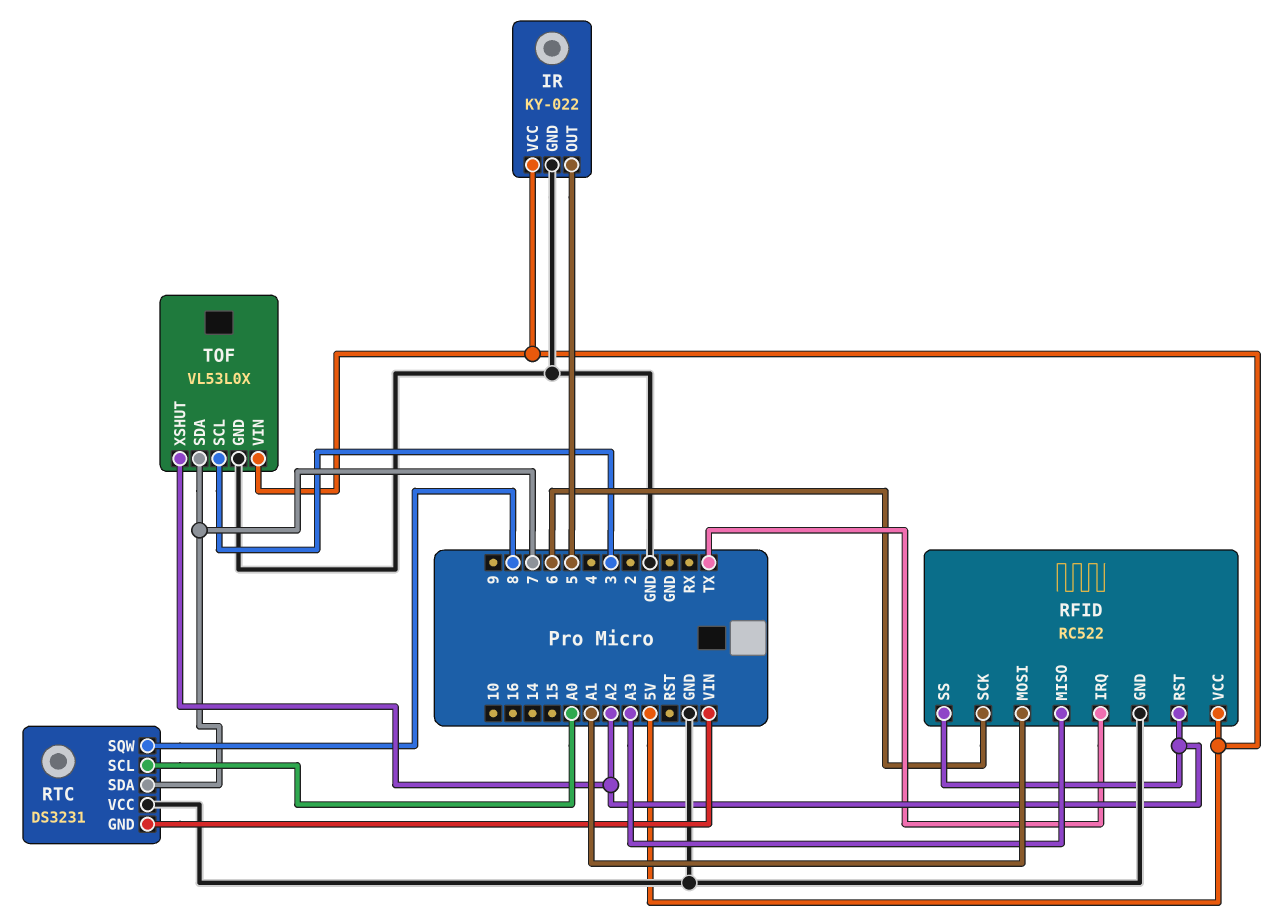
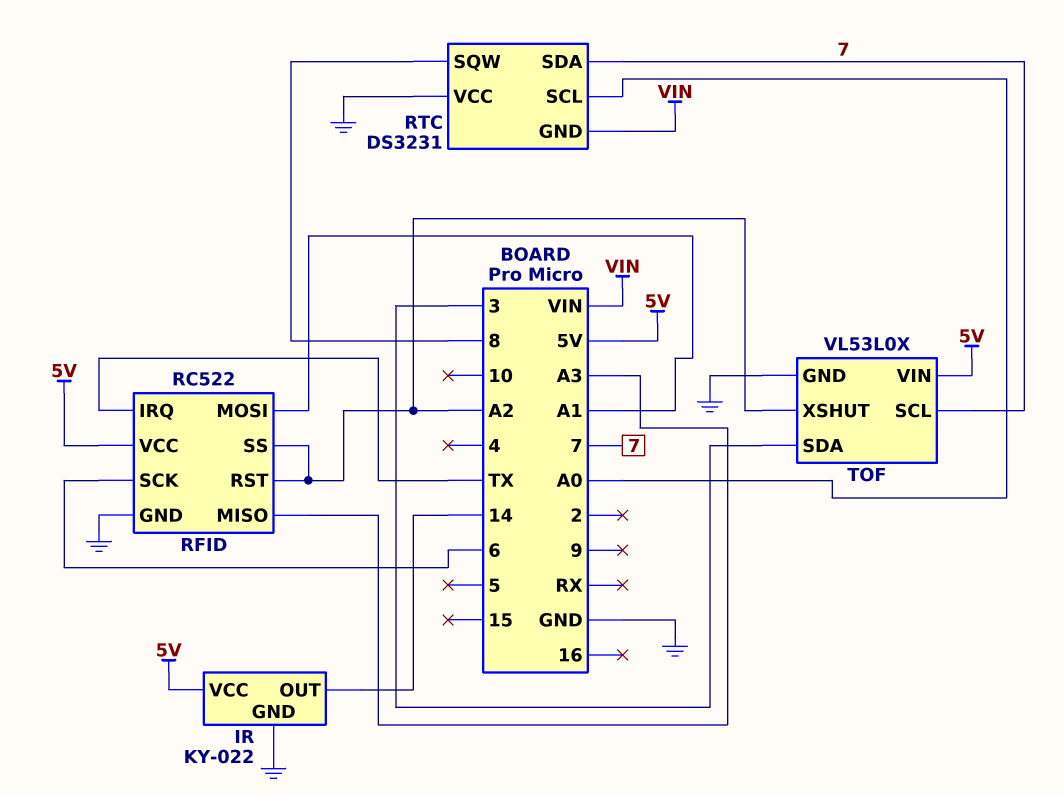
IR pin OUT: 5 -> 14
TOF pin SCL: 3 -> 7
TOF pin SDA: 7 -> 3

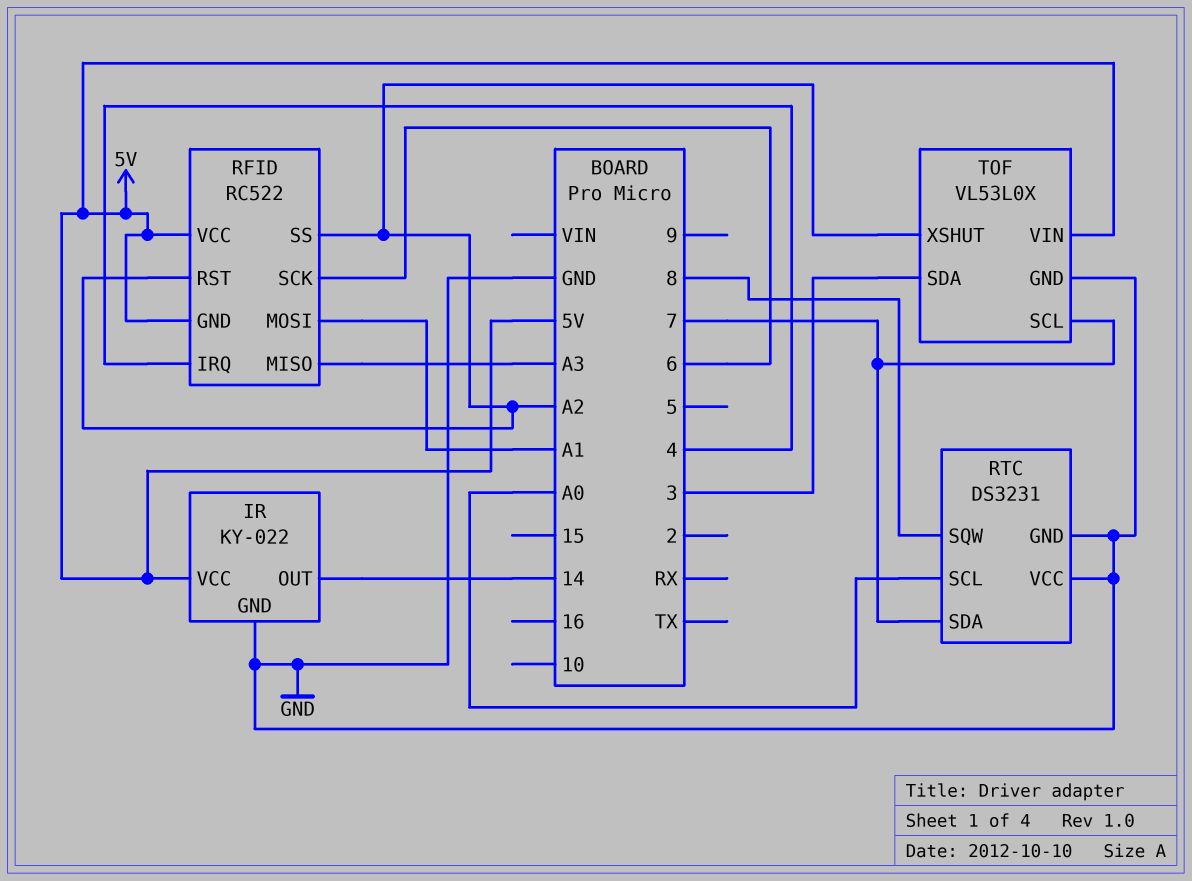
RFID pin GND: GND -> 5V
RFID pin IRQ: TX -> 4
RTC pin GND: VIN -> GND

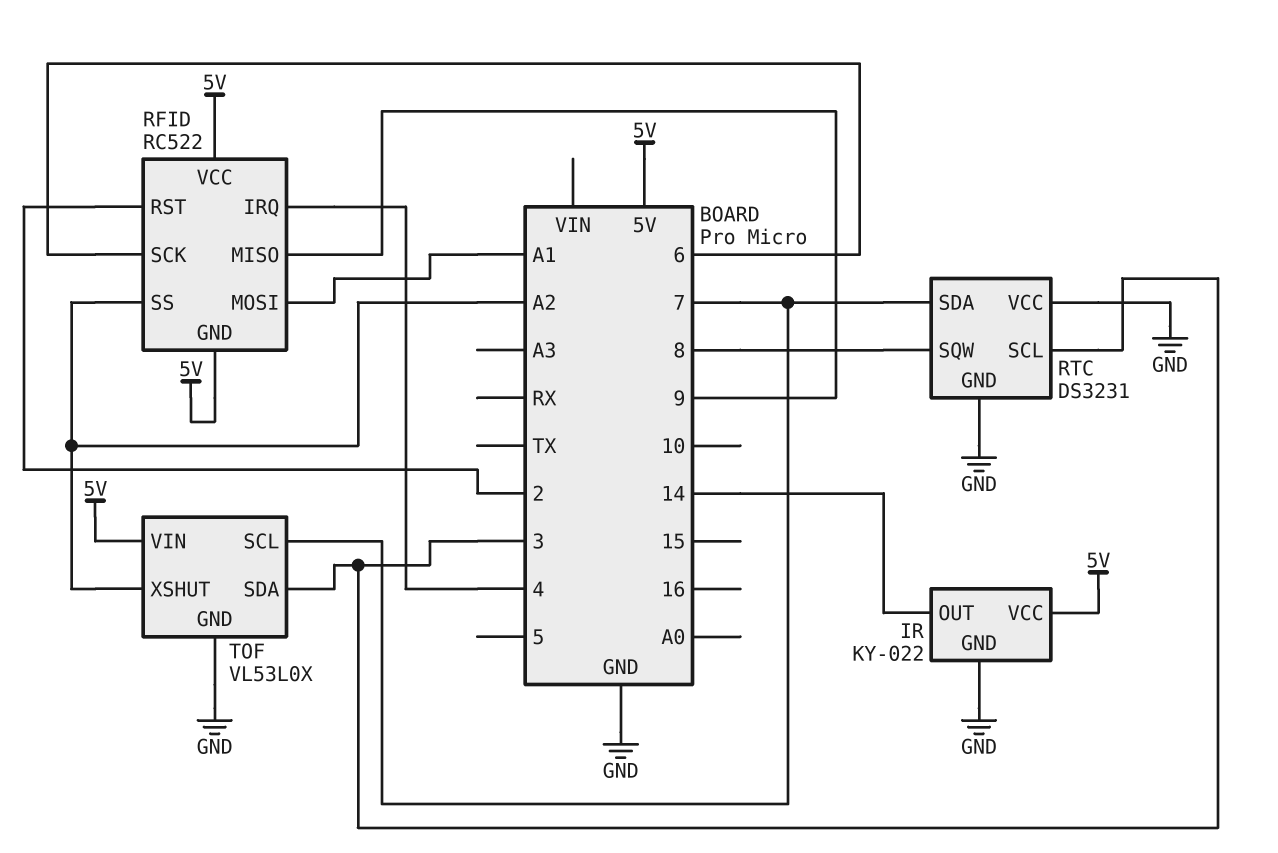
RFID pin MISO: A3 -> 9
RFID pin RST: A2 -> 2
RTC pin SCL: A0 -> 3

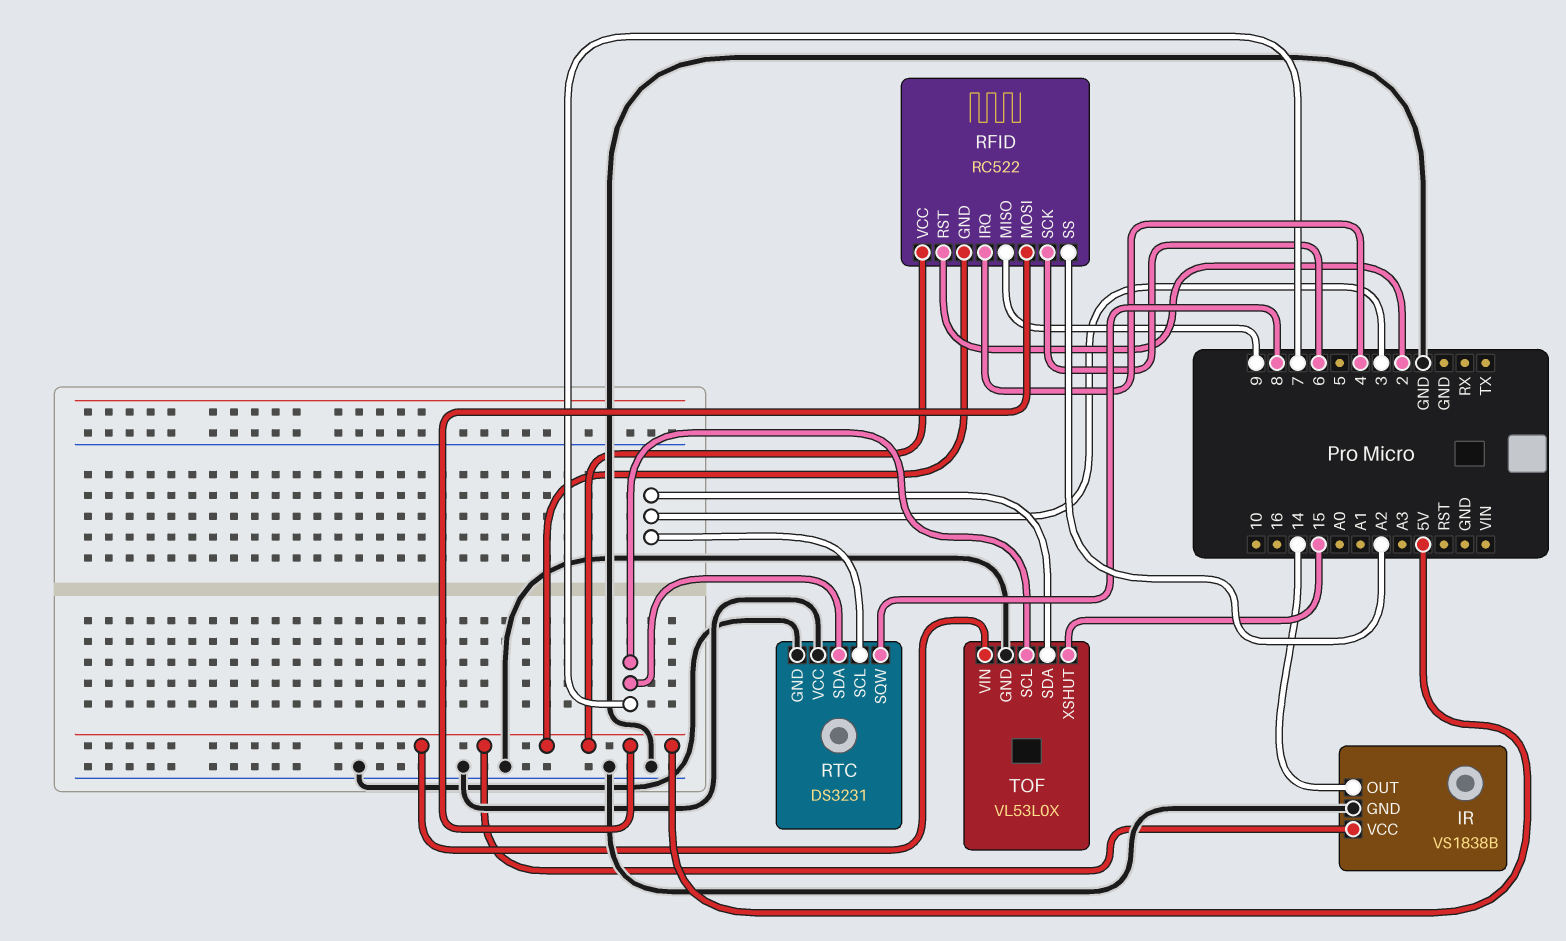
IR: KY-022 -> VS1838B
RFID pin MOSI: A1 -> 5V
TOF pin XSHUT: A2 -> 15

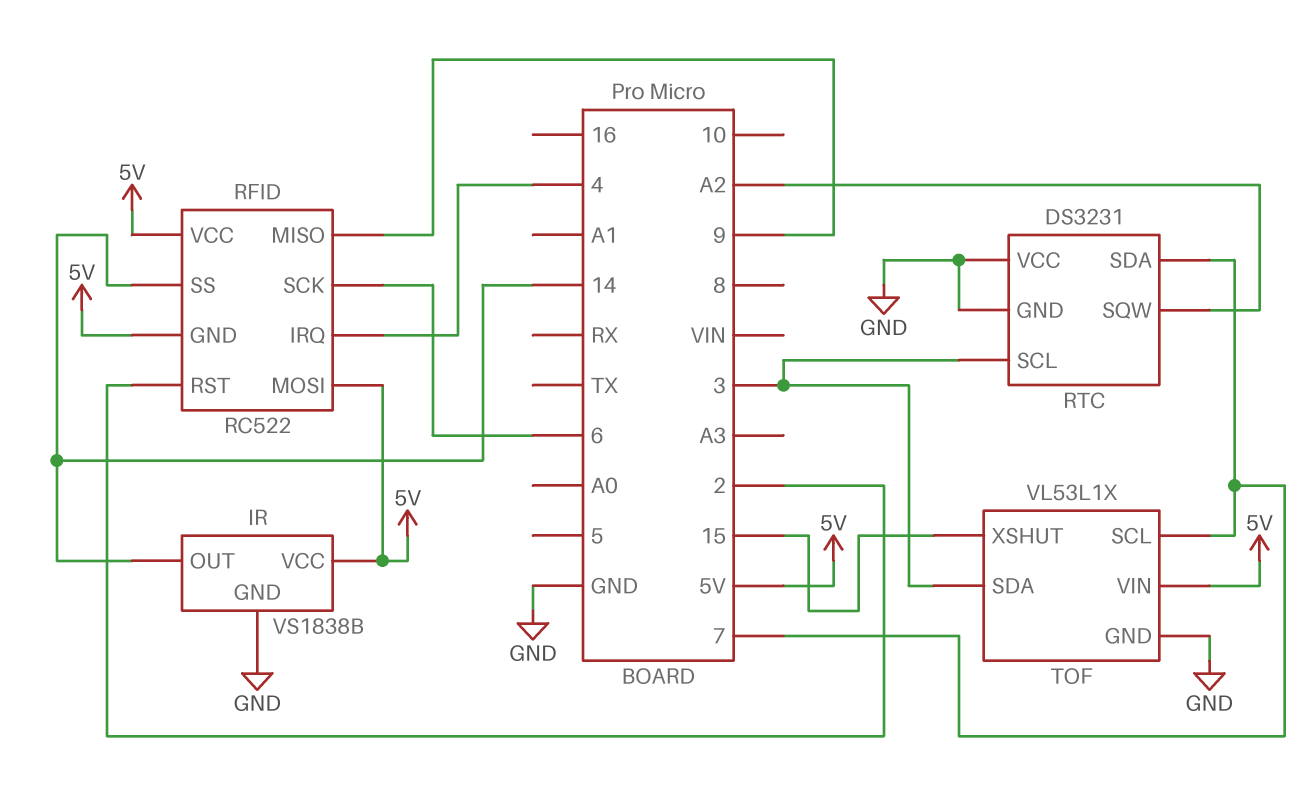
RFID pin SS: A2 -> 14
RTC pin SQW: 8 -> A2
TOF: VL53L0X -> VL53L1X

